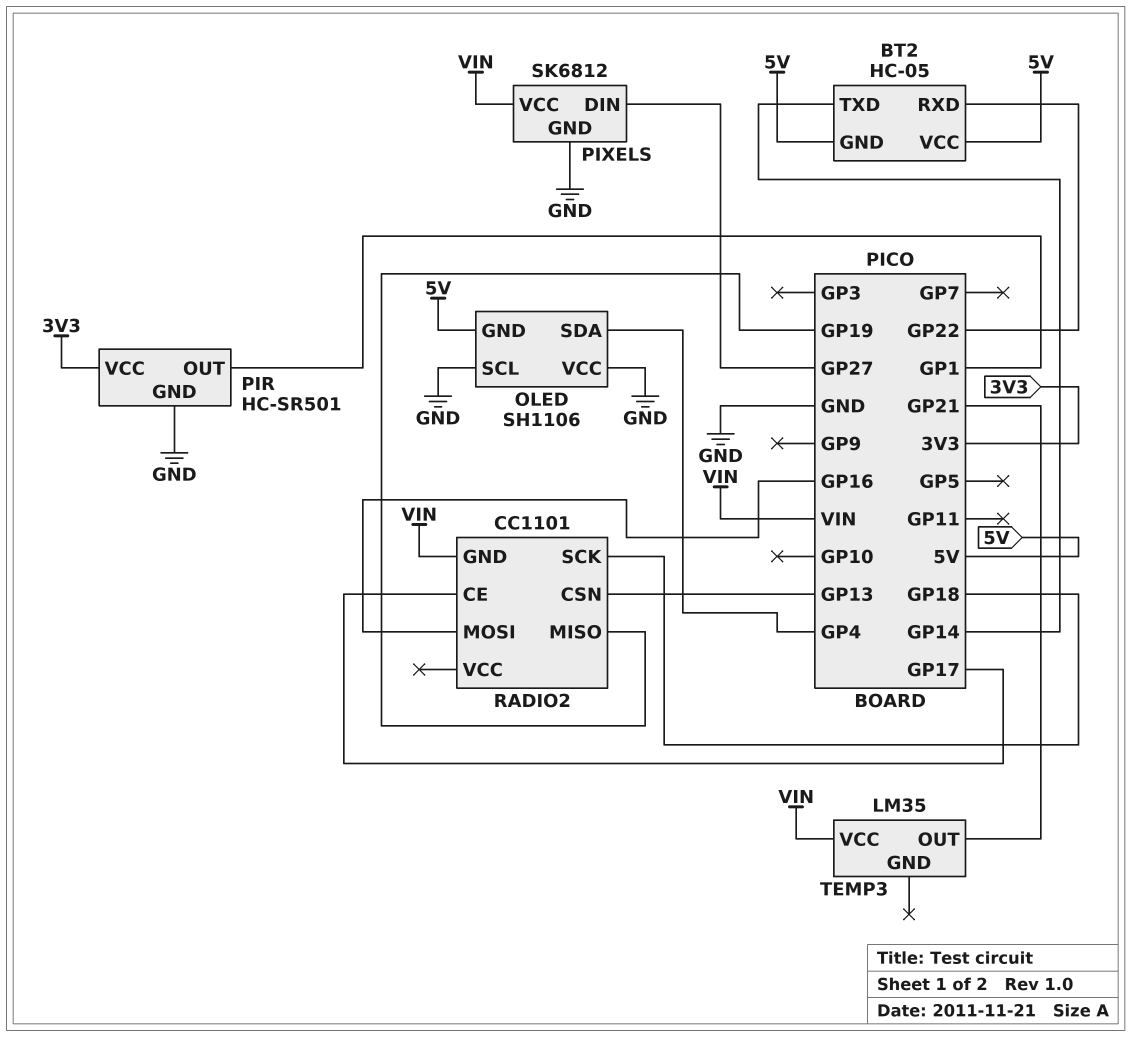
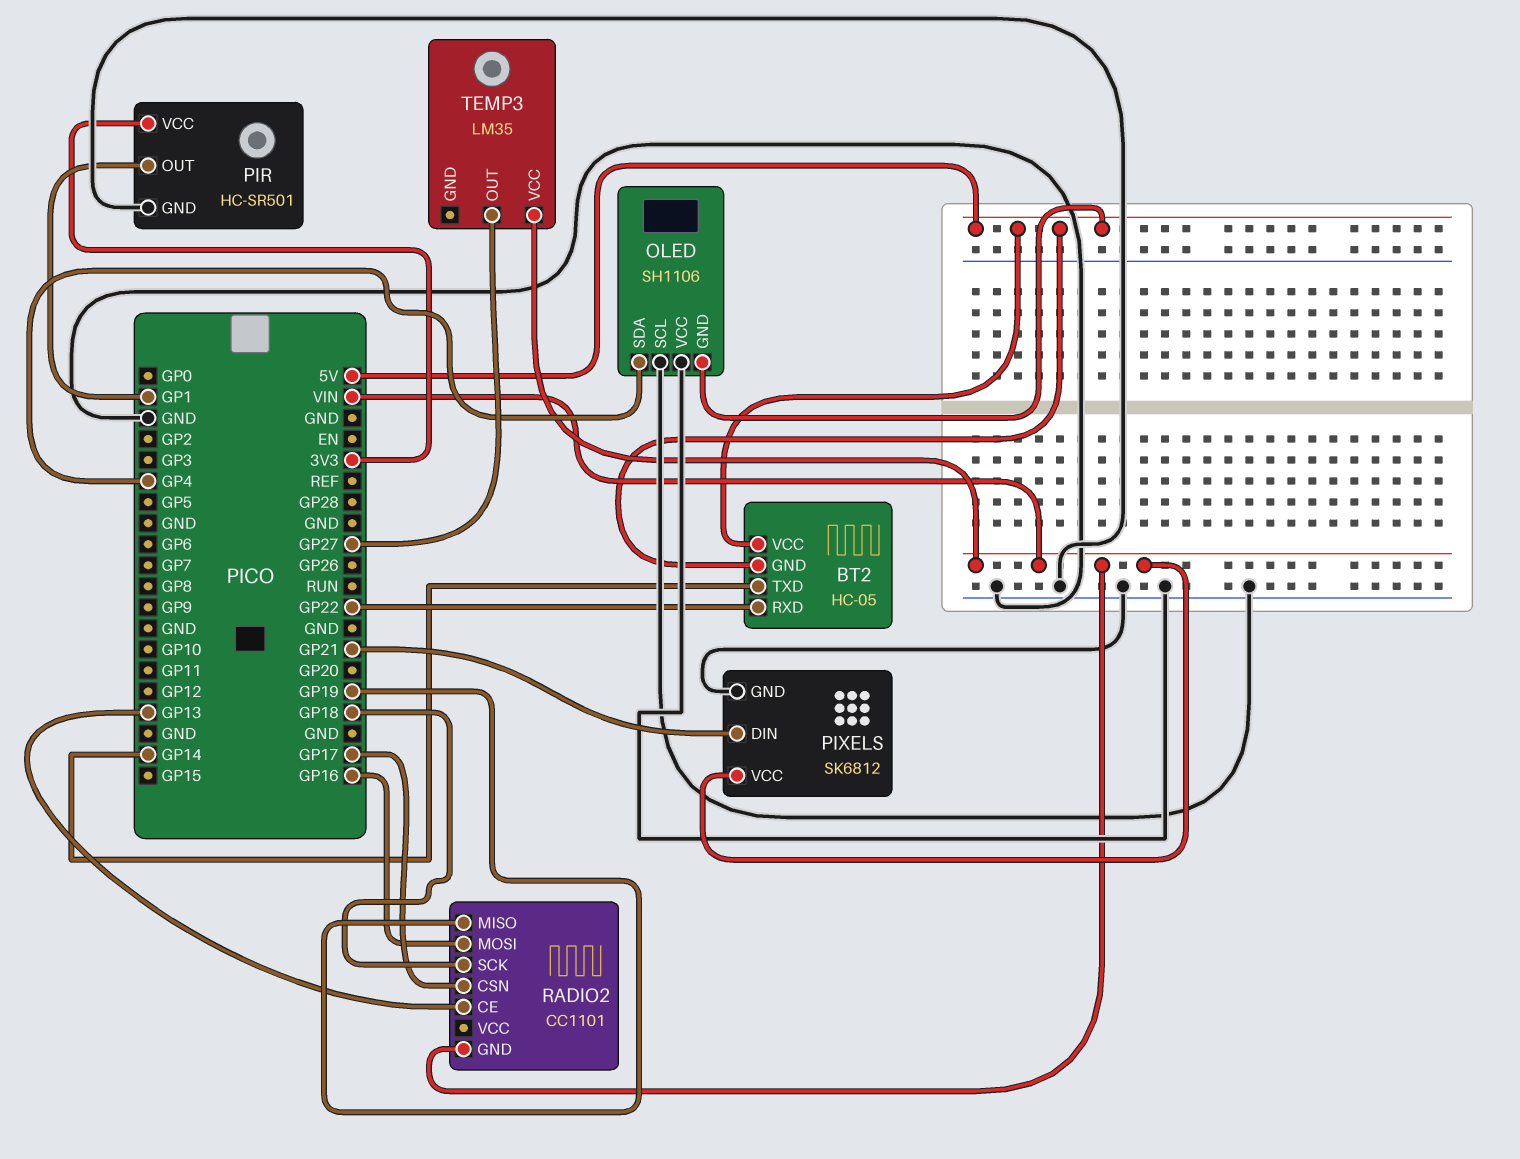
PIXELS pin DIN: GP27 -> GP21
RADIO2 pin CE: GP17 -> GP13
RADIO2 pin CSN: GP13 -> GP17
TEMP3 pin OUT: GP21 -> GP27

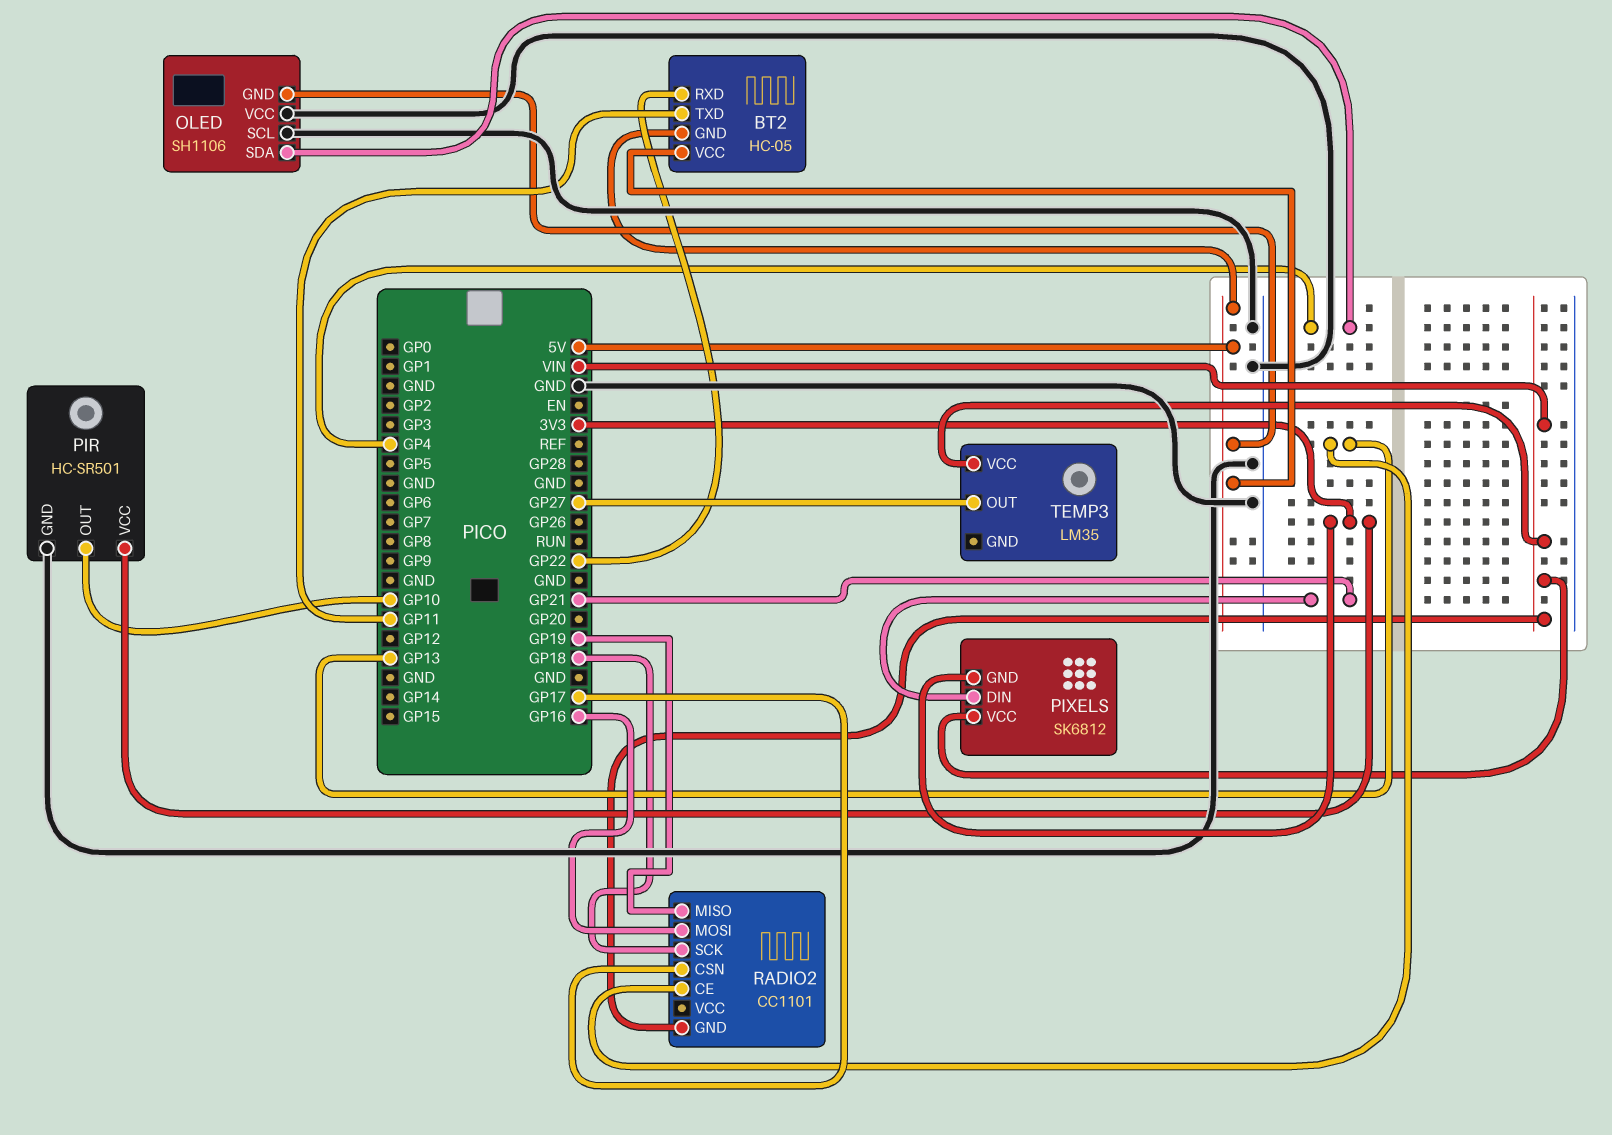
BT2 pin TXD: GP14 -> GP11
PIR pin OUT: GP1 -> GP10
PIXELS pin GND: GND -> 3V3

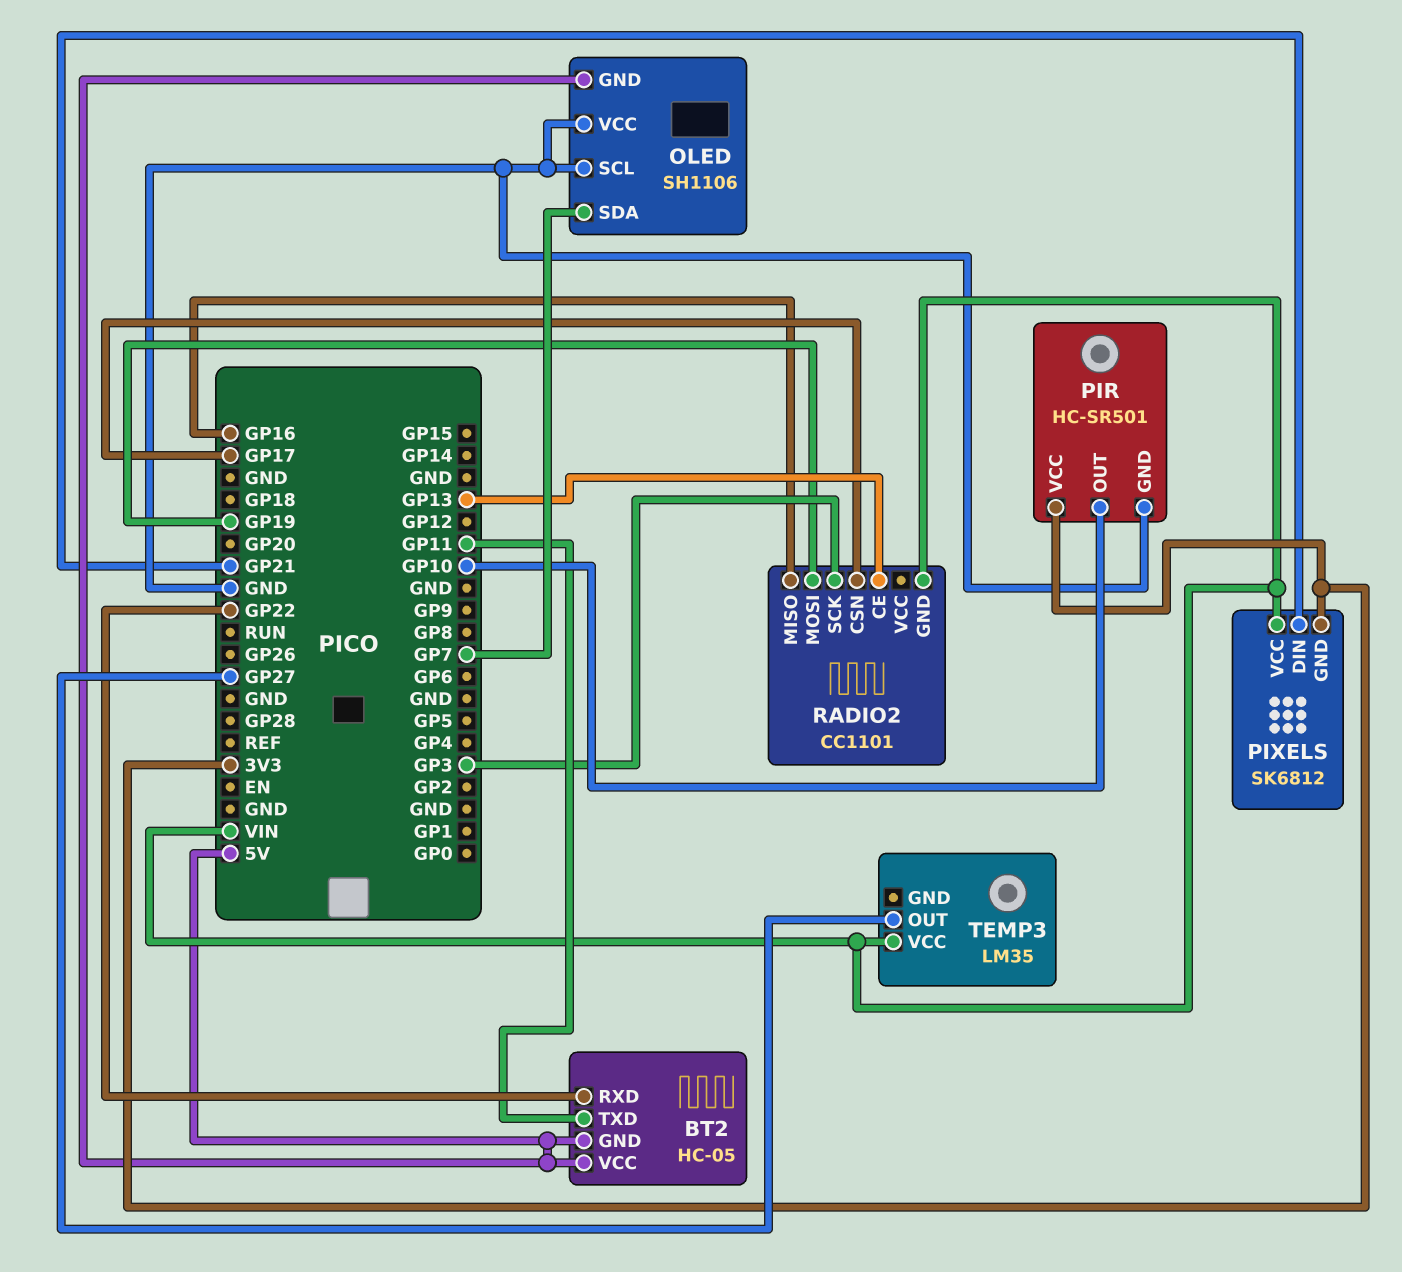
OLED pin SDA: GP4 -> GP7
RADIO2 pin MISO: GP19 -> GP16
RADIO2 pin MOSI: GP16 -> GP19
RADIO2 pin SCK: GP18 -> GP3

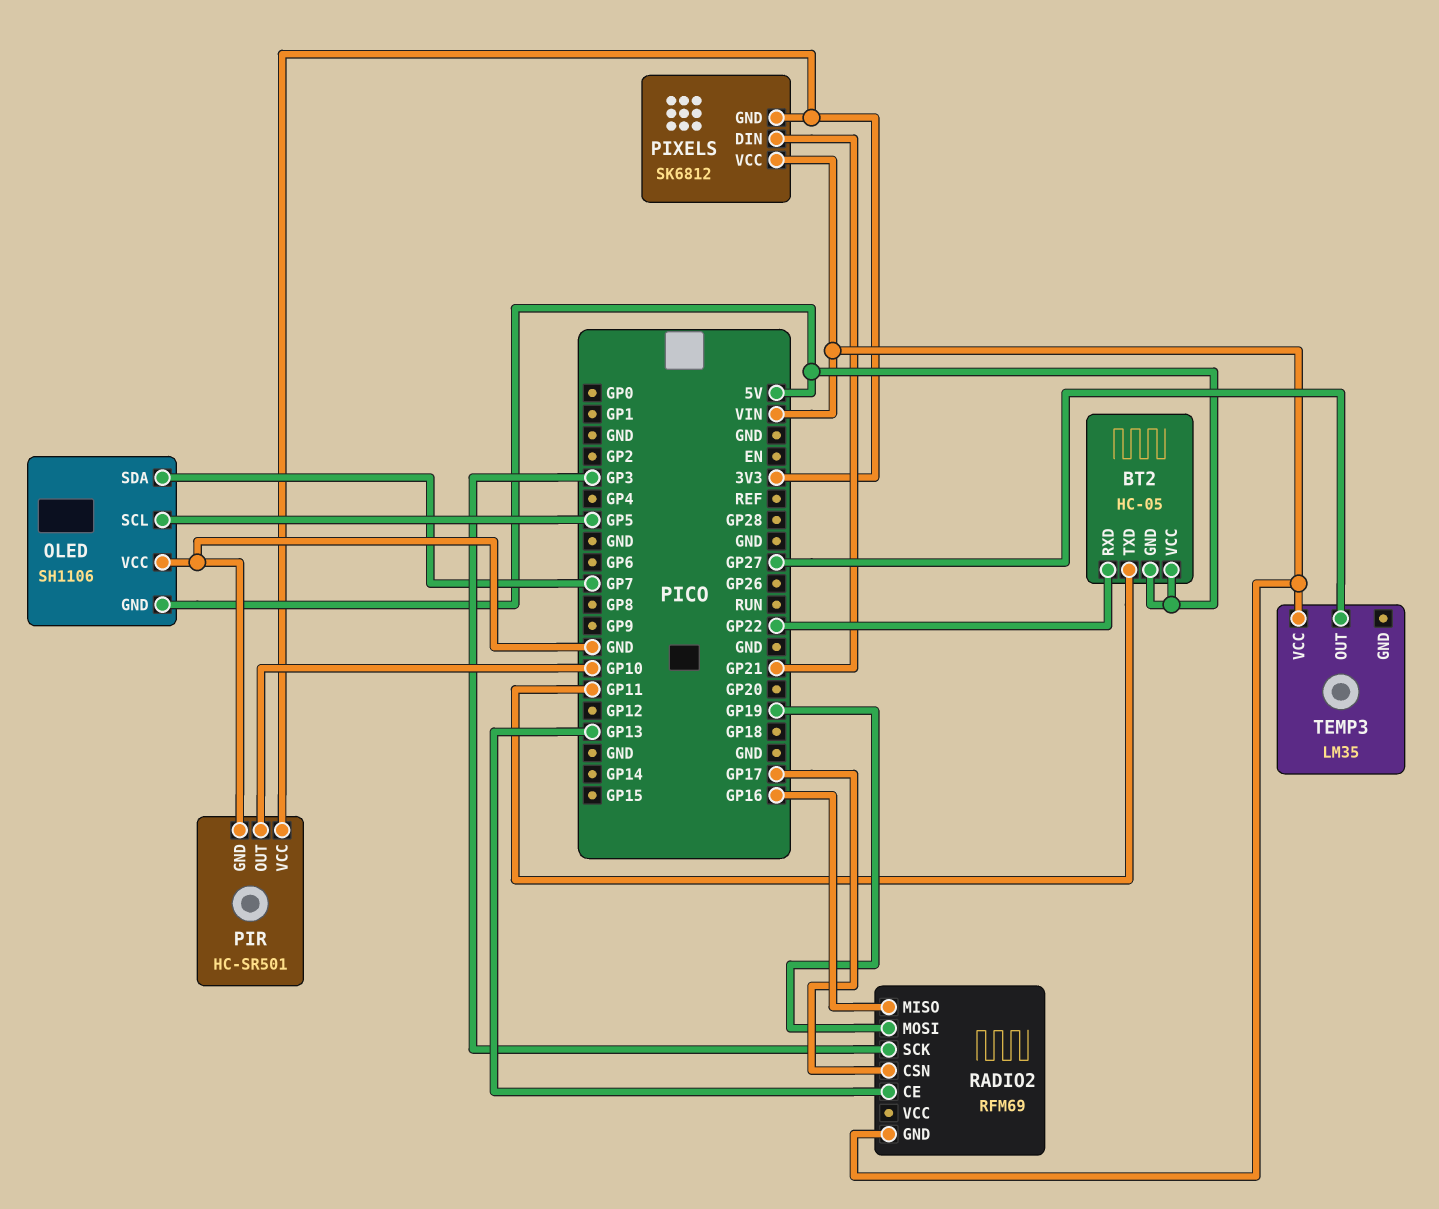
OLED pin SCL: GND -> GP5
RADIO2: CC1101 -> RFM69

